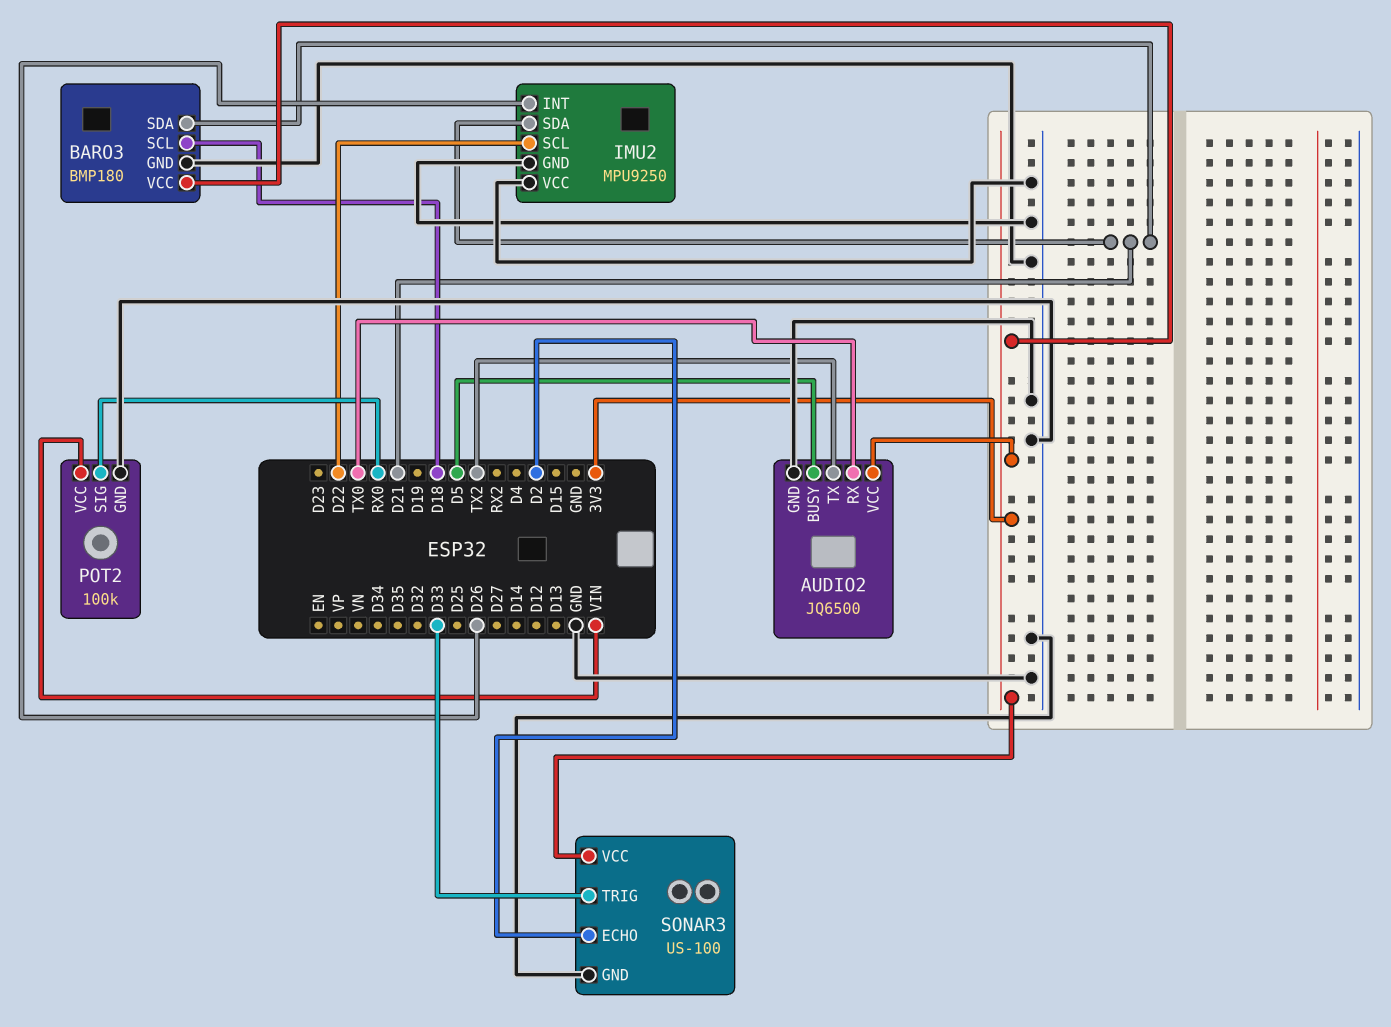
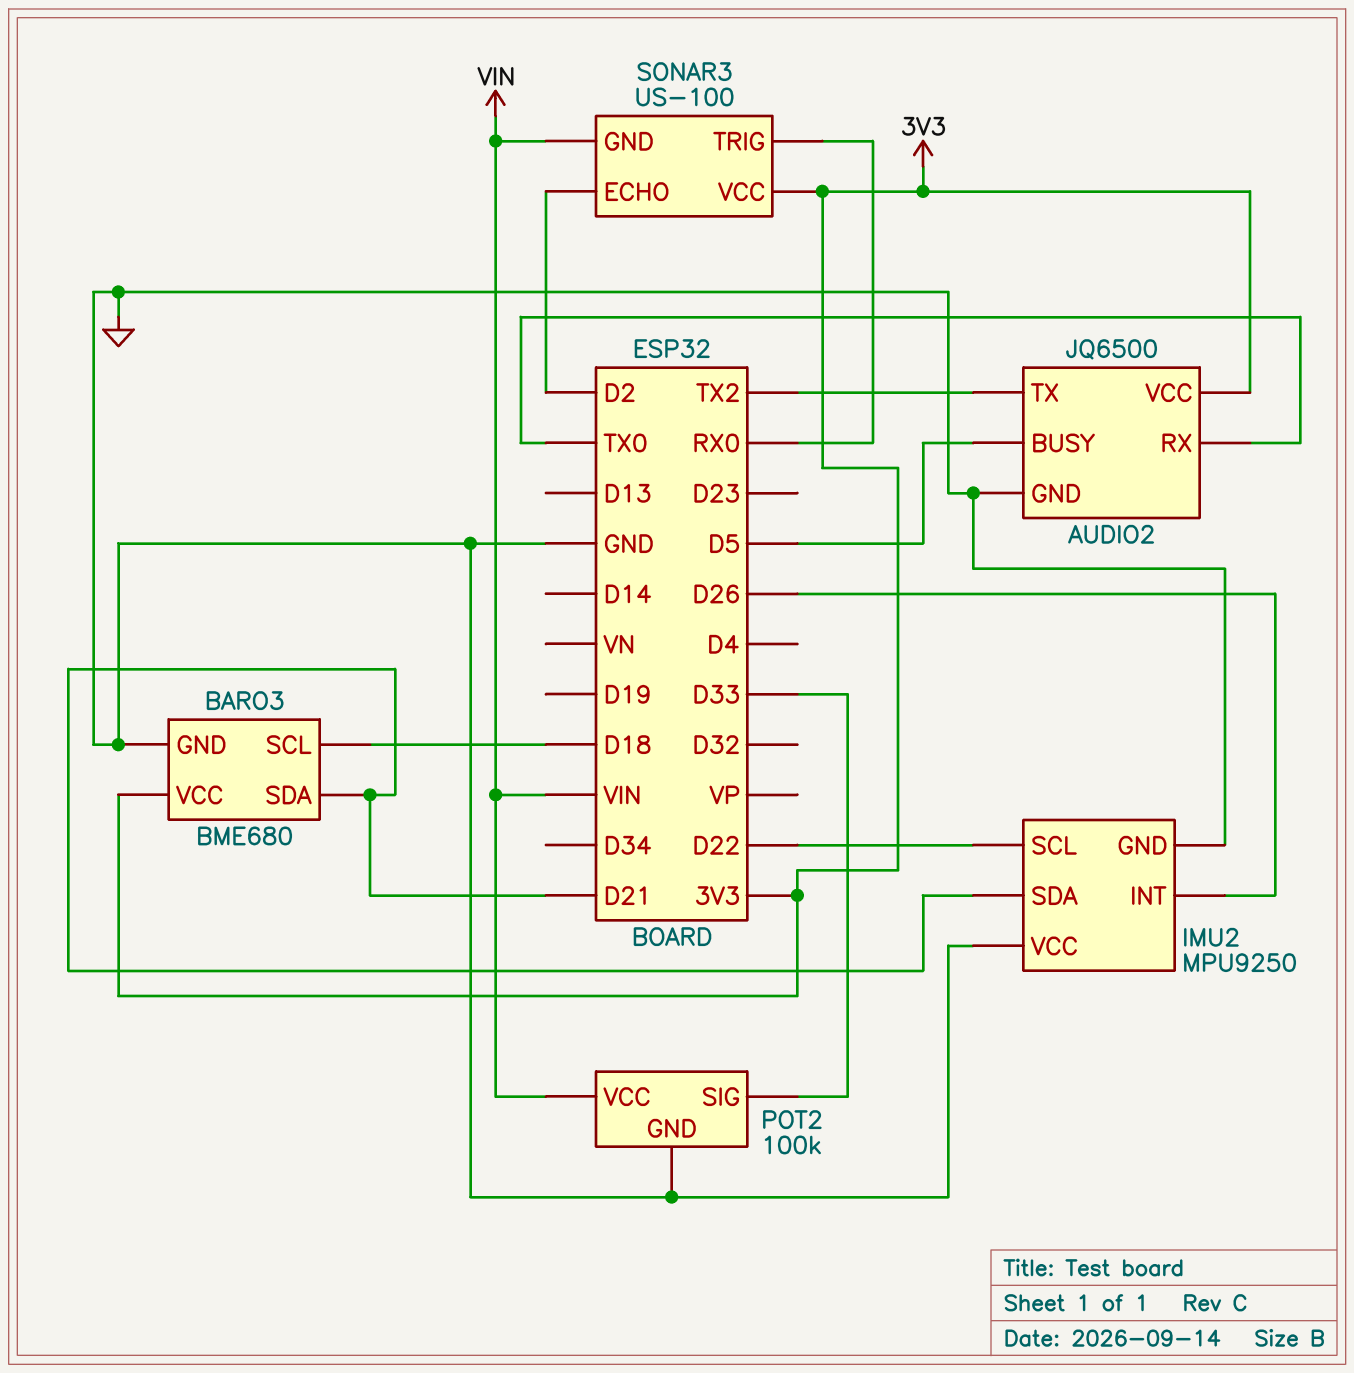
BARO3: BMP180 -> BME680
POT2 pin SIG: RX0 -> D33
SONAR3 pin GND: GND -> VIN
SONAR3 pin TRIG: D33 -> RX0

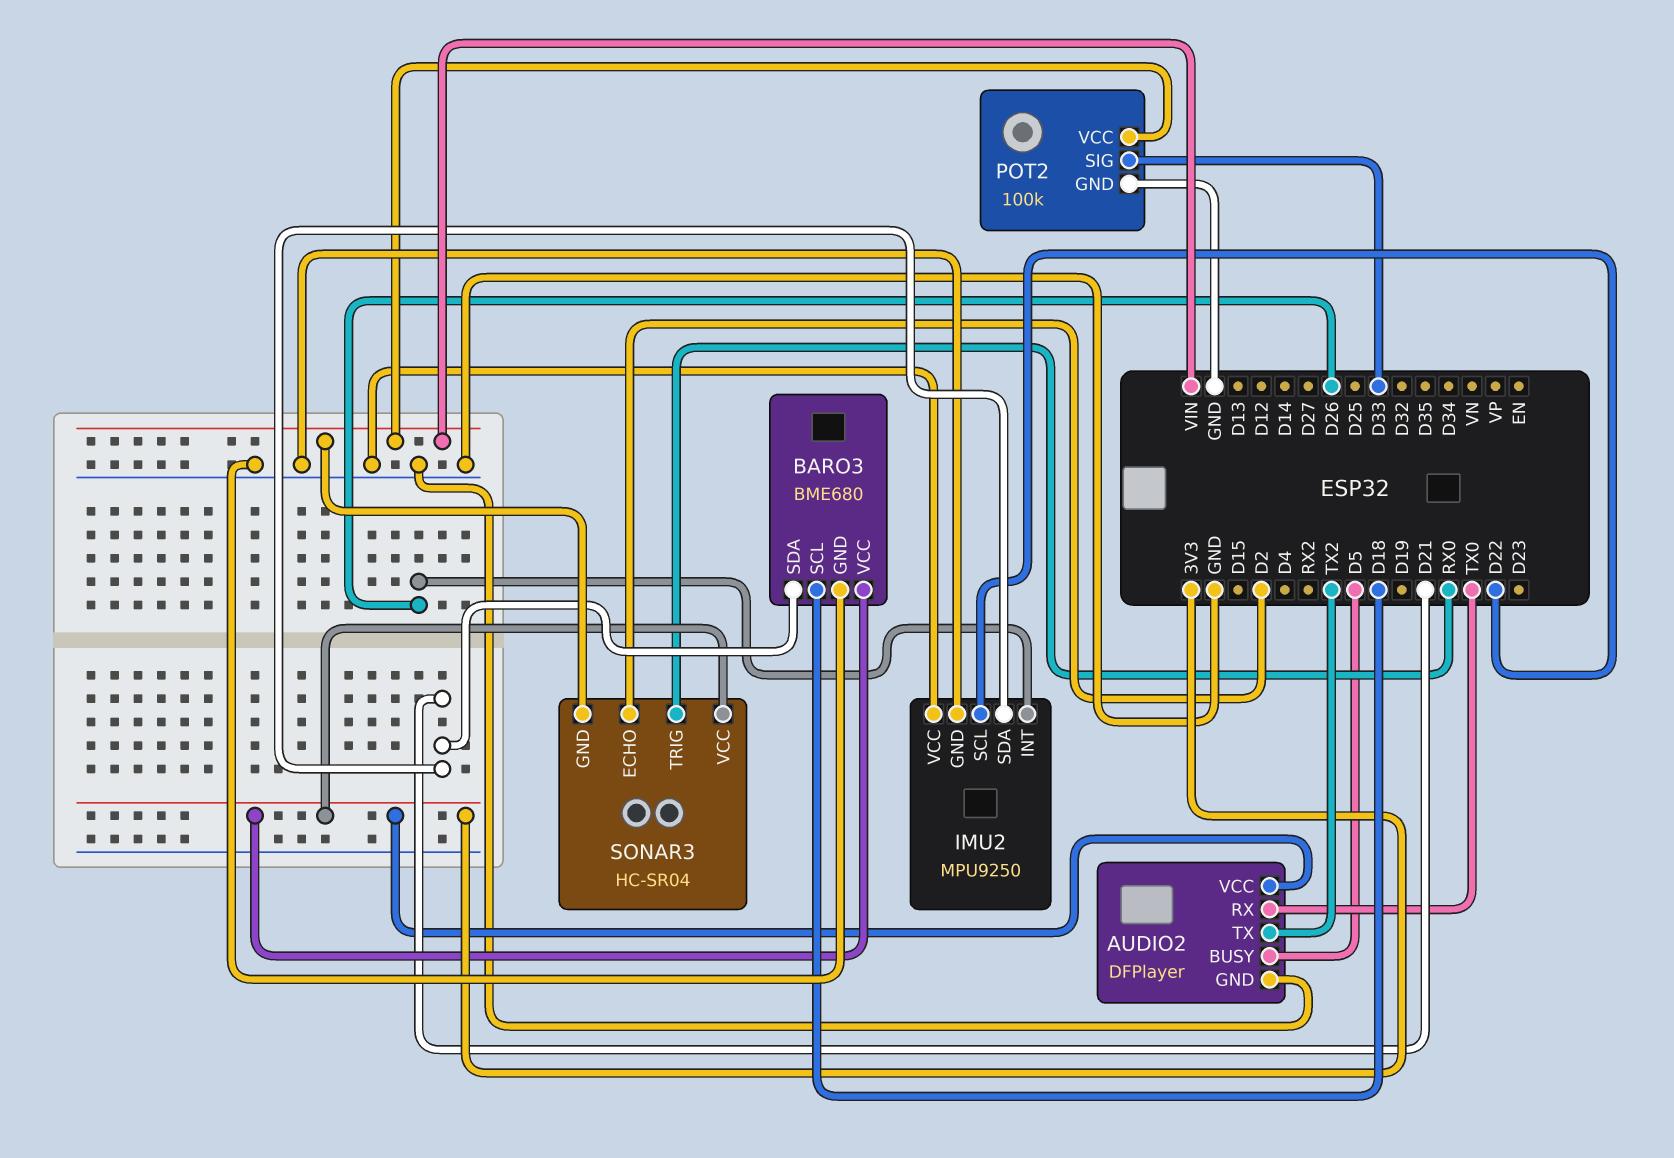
AUDIO2: JQ6500 -> DFPlayer
SONAR3: US-100 -> HC-SR04

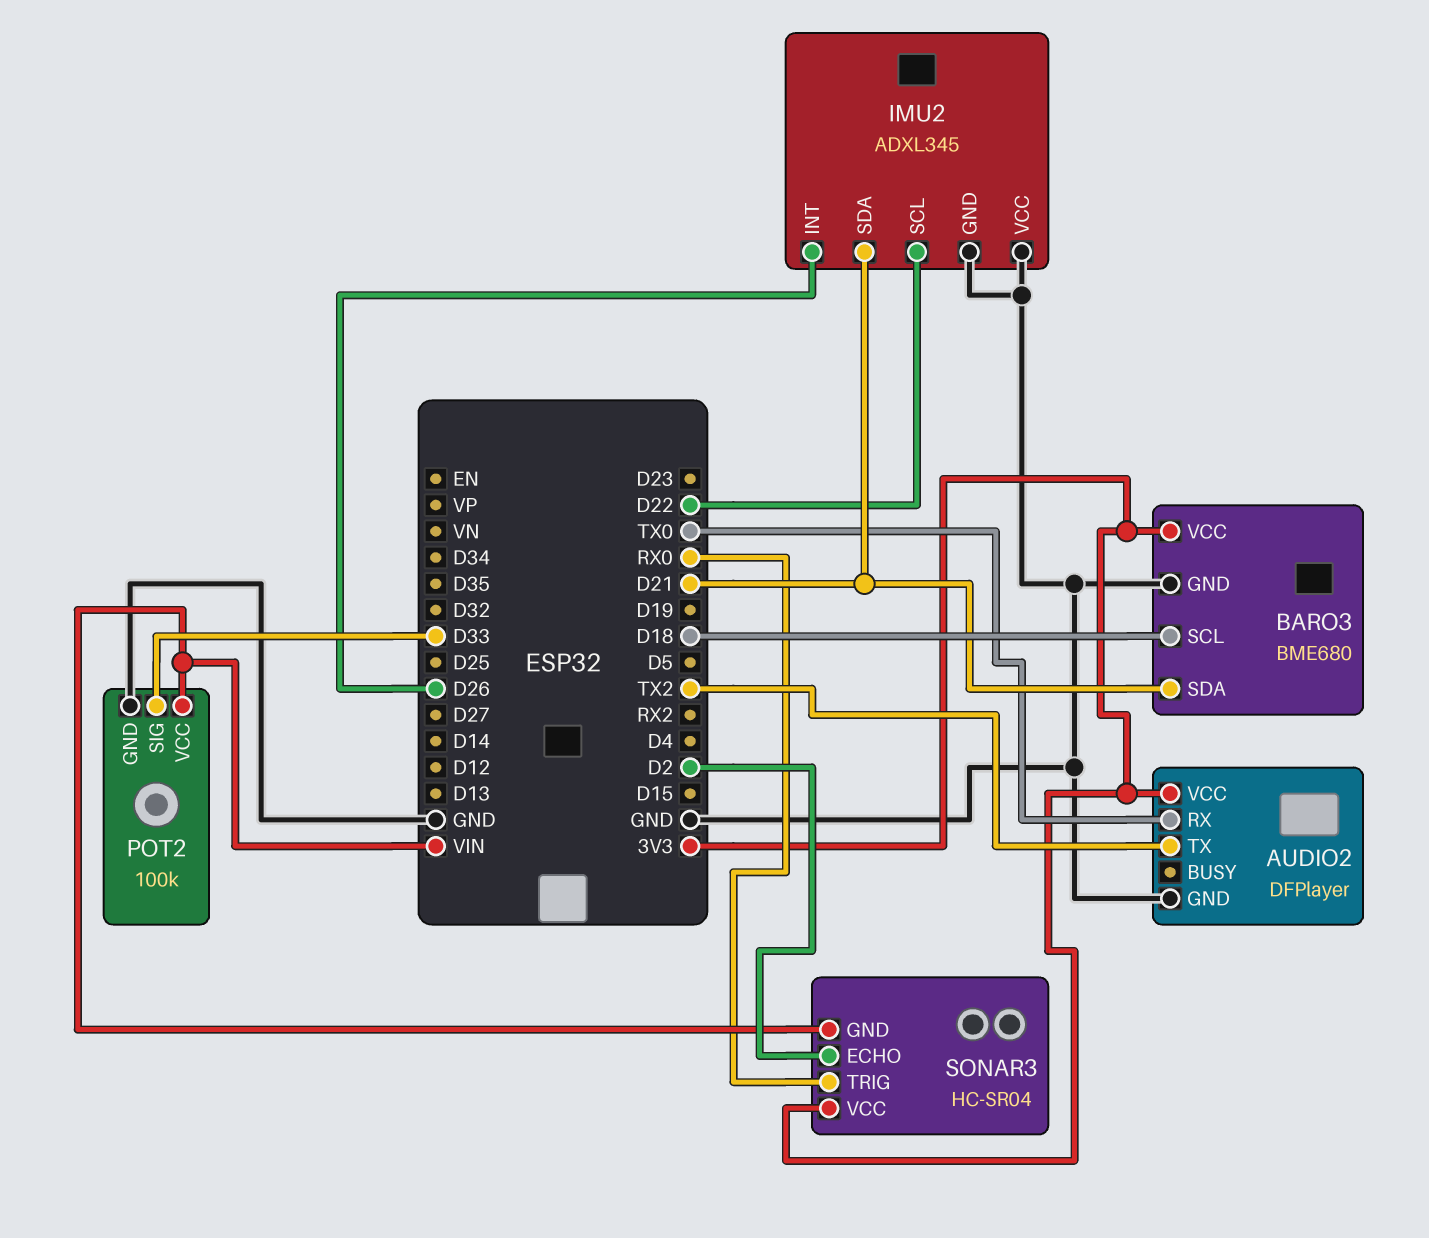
AUDIO2 pin BUSY: D5 -> none
IMU2: MPU9250 -> ADXL345

